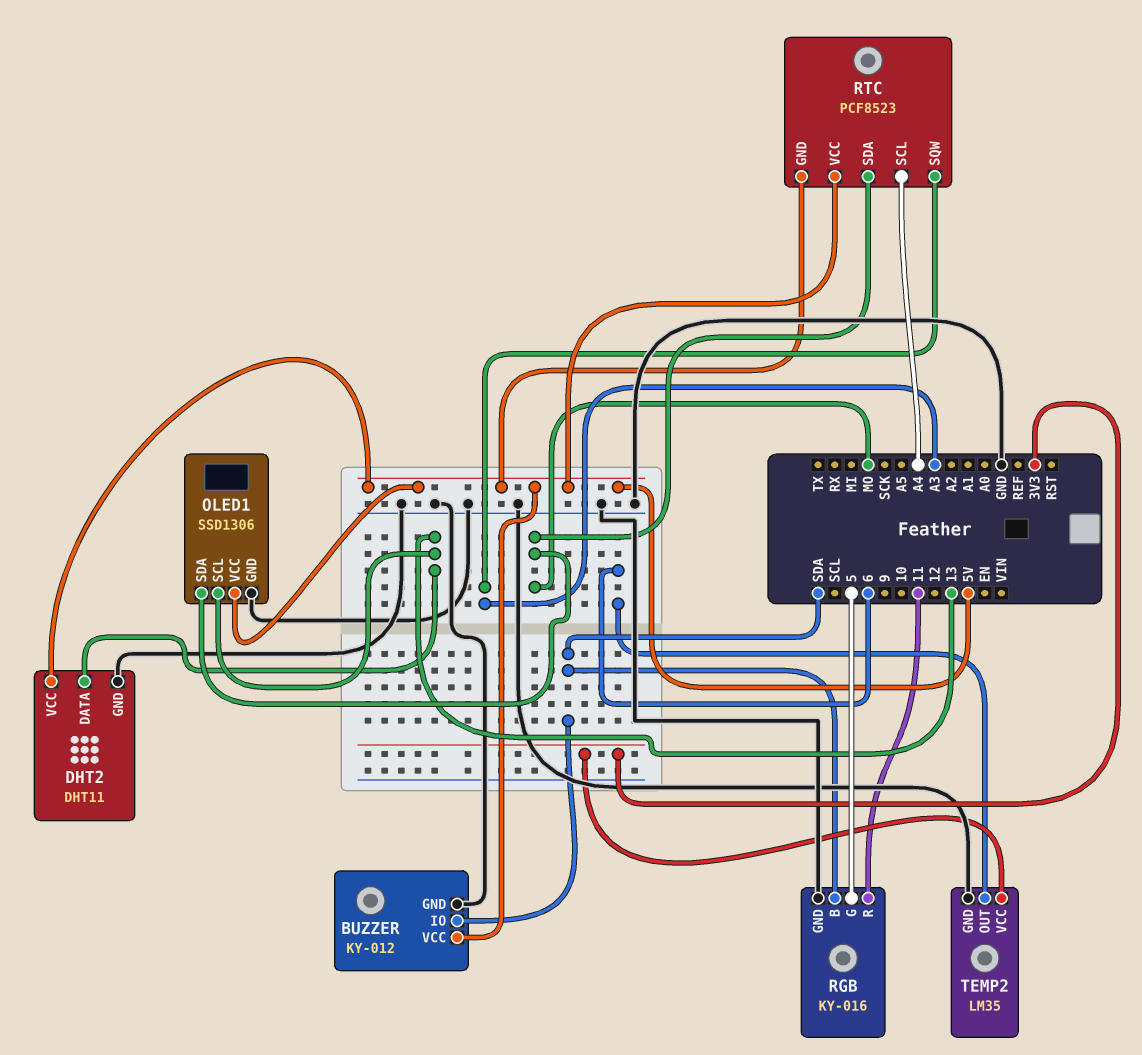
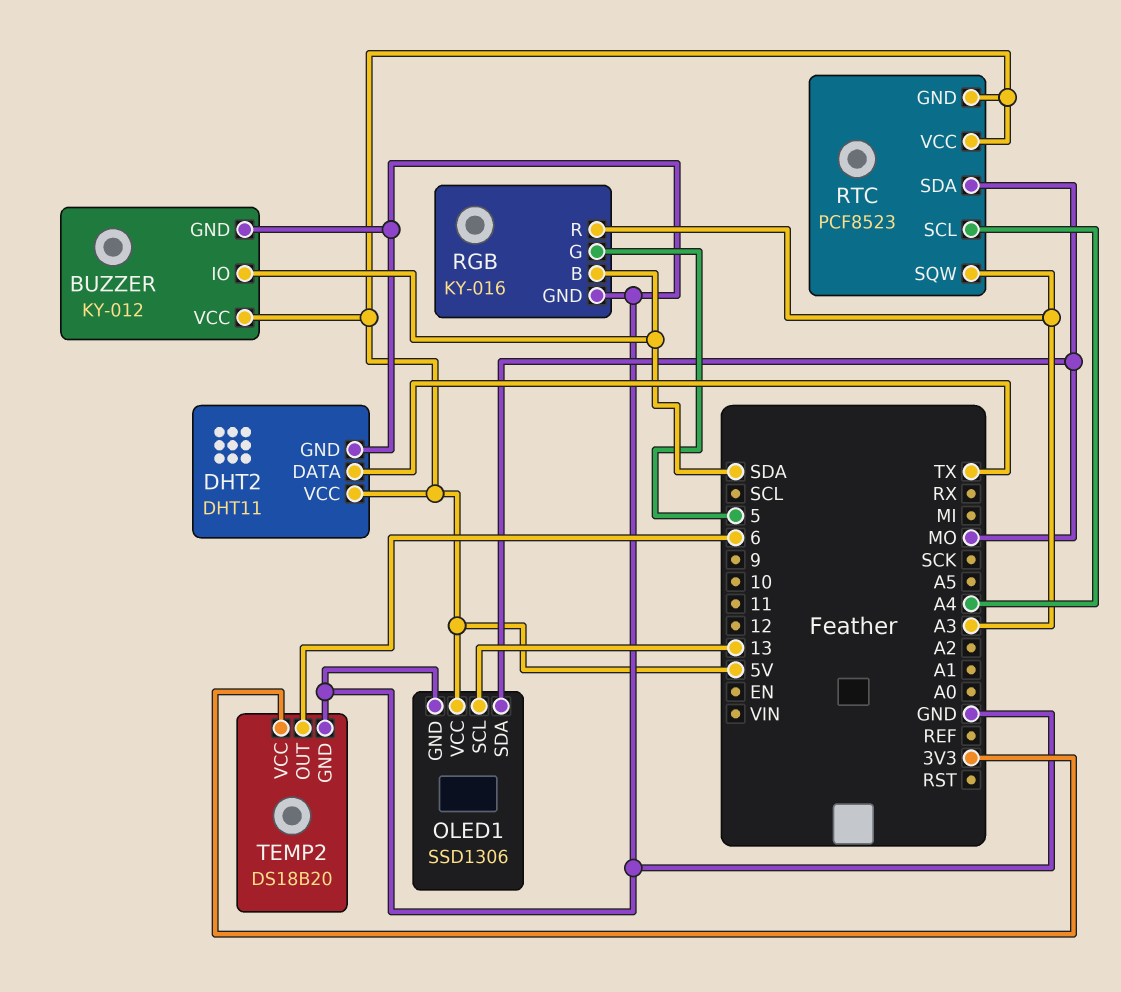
DHT2 pin DATA: 13 -> TX
RGB pin R: 11 -> A3
TEMP2: LM35 -> DS18B20

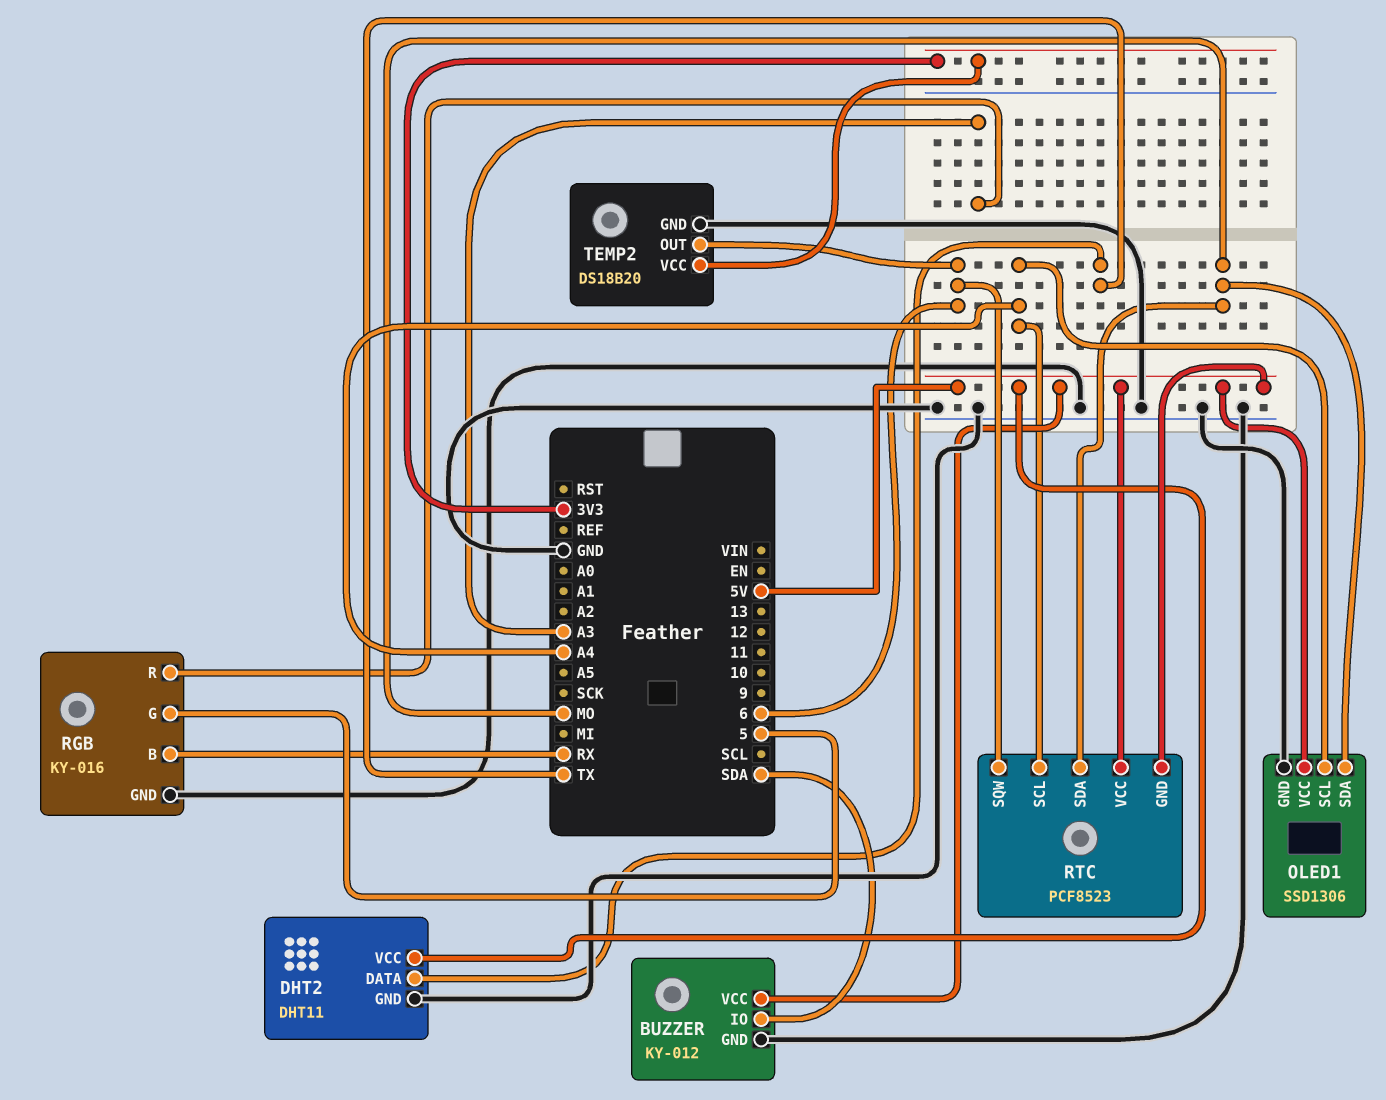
OLED1 pin SCL: 13 -> A4
RGB pin B: SDA -> RX
RTC pin SQW: A3 -> 6

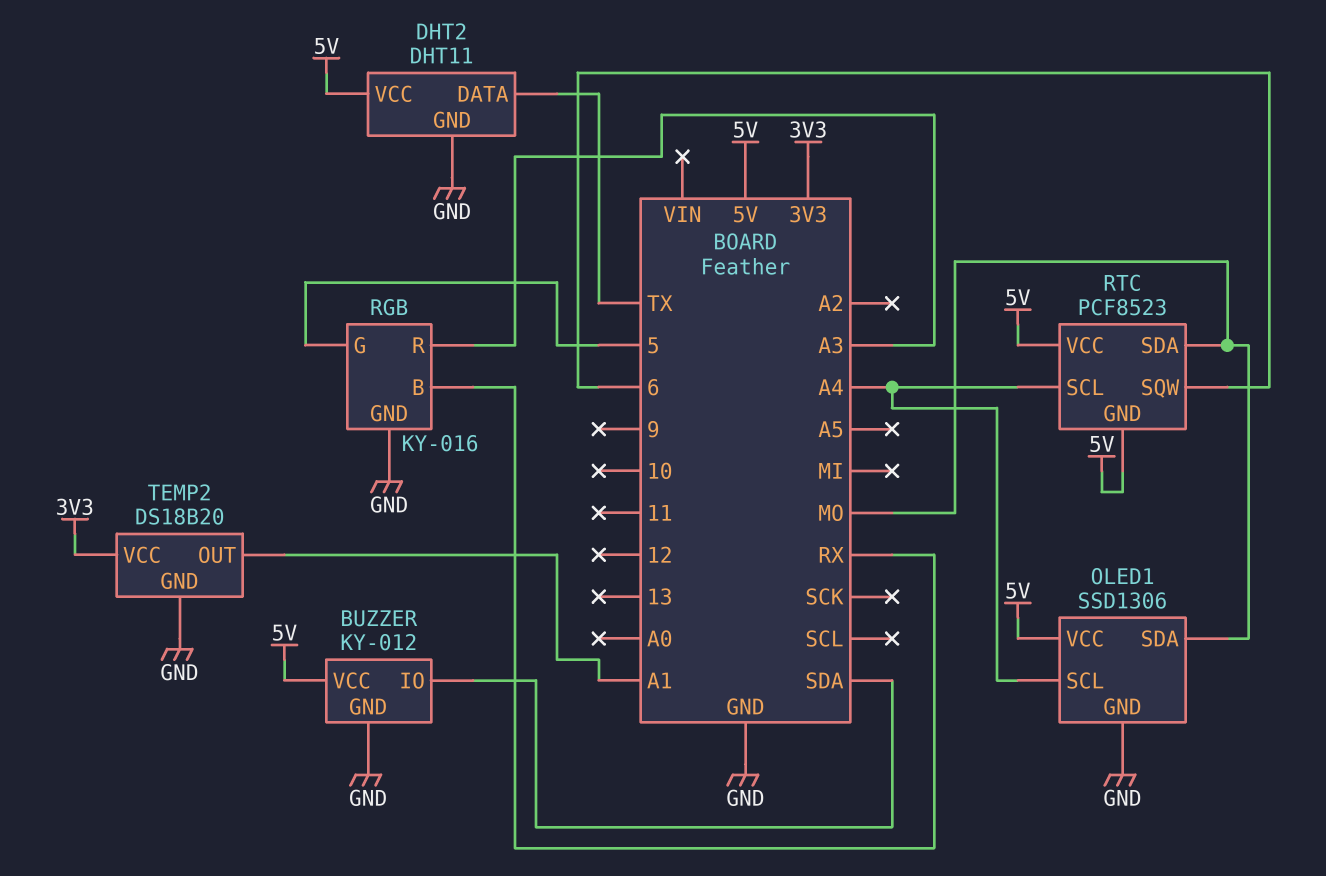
TEMP2 pin OUT: 6 -> A1

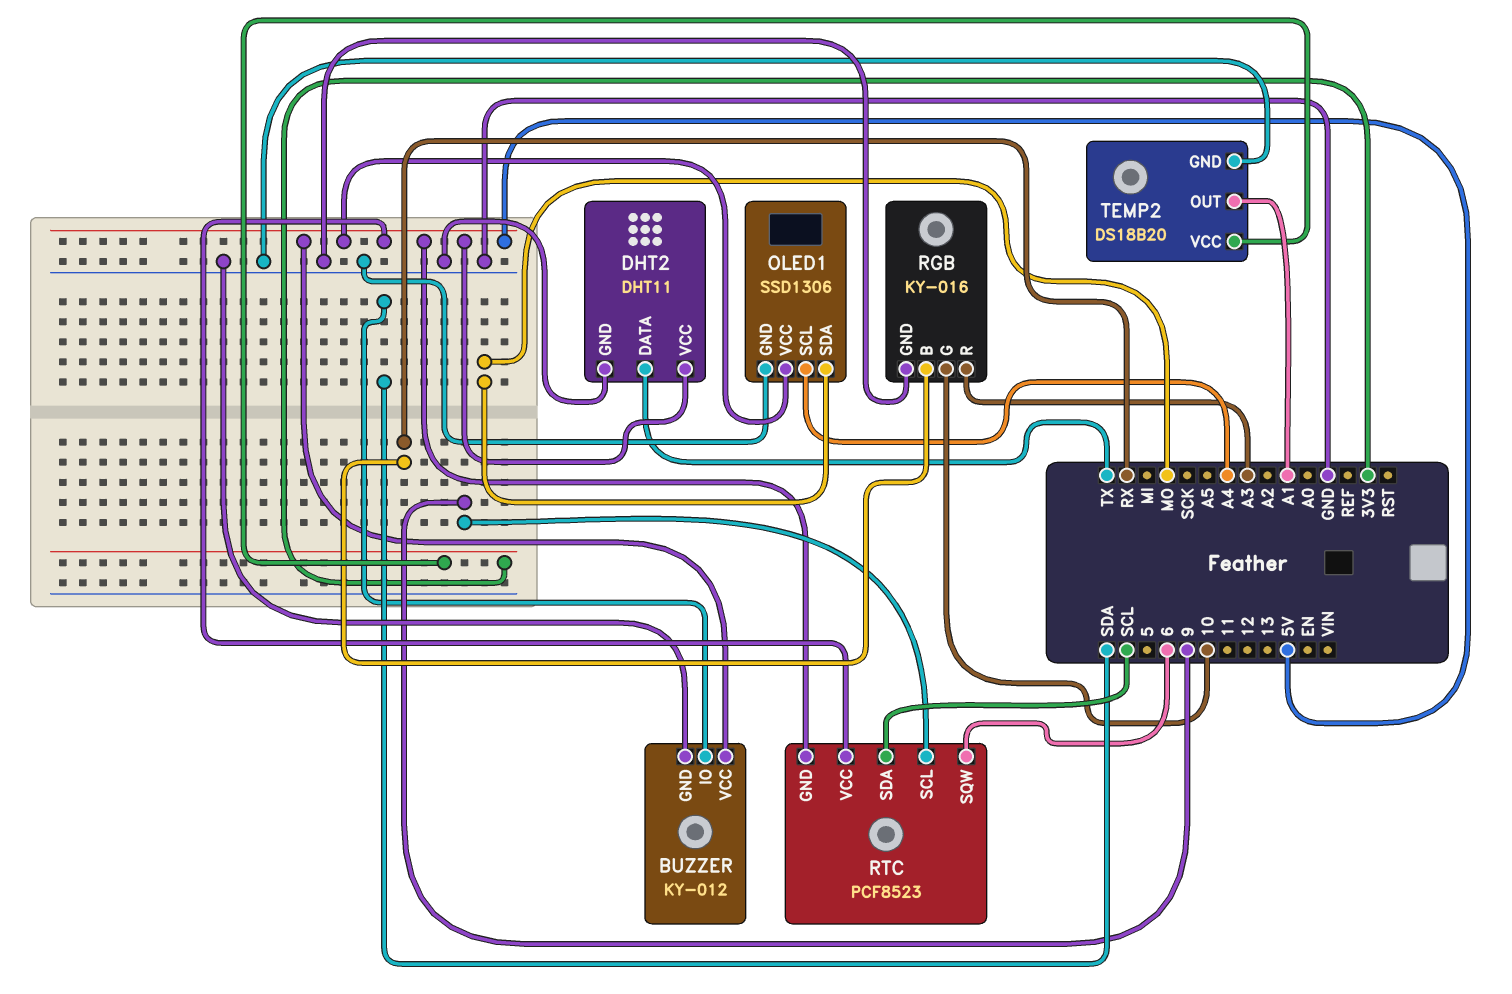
RGB pin G: 5 -> 10
RTC pin SCL: A4 -> 9
RTC pin SDA: MO -> SCL

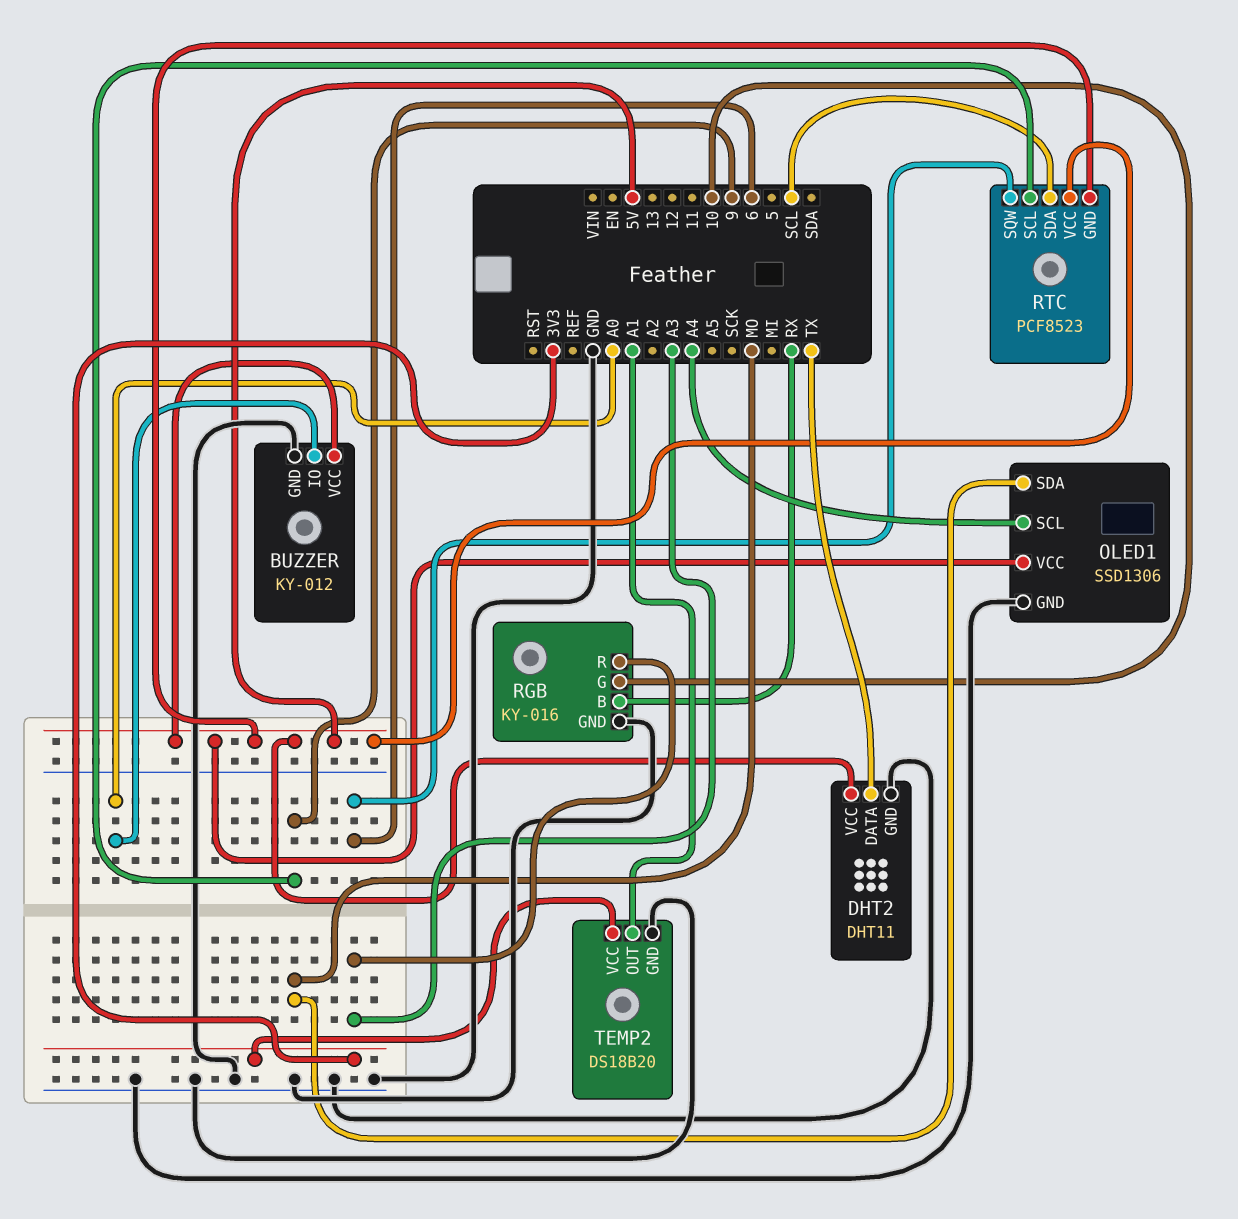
BUZZER pin IO: SDA -> A0

